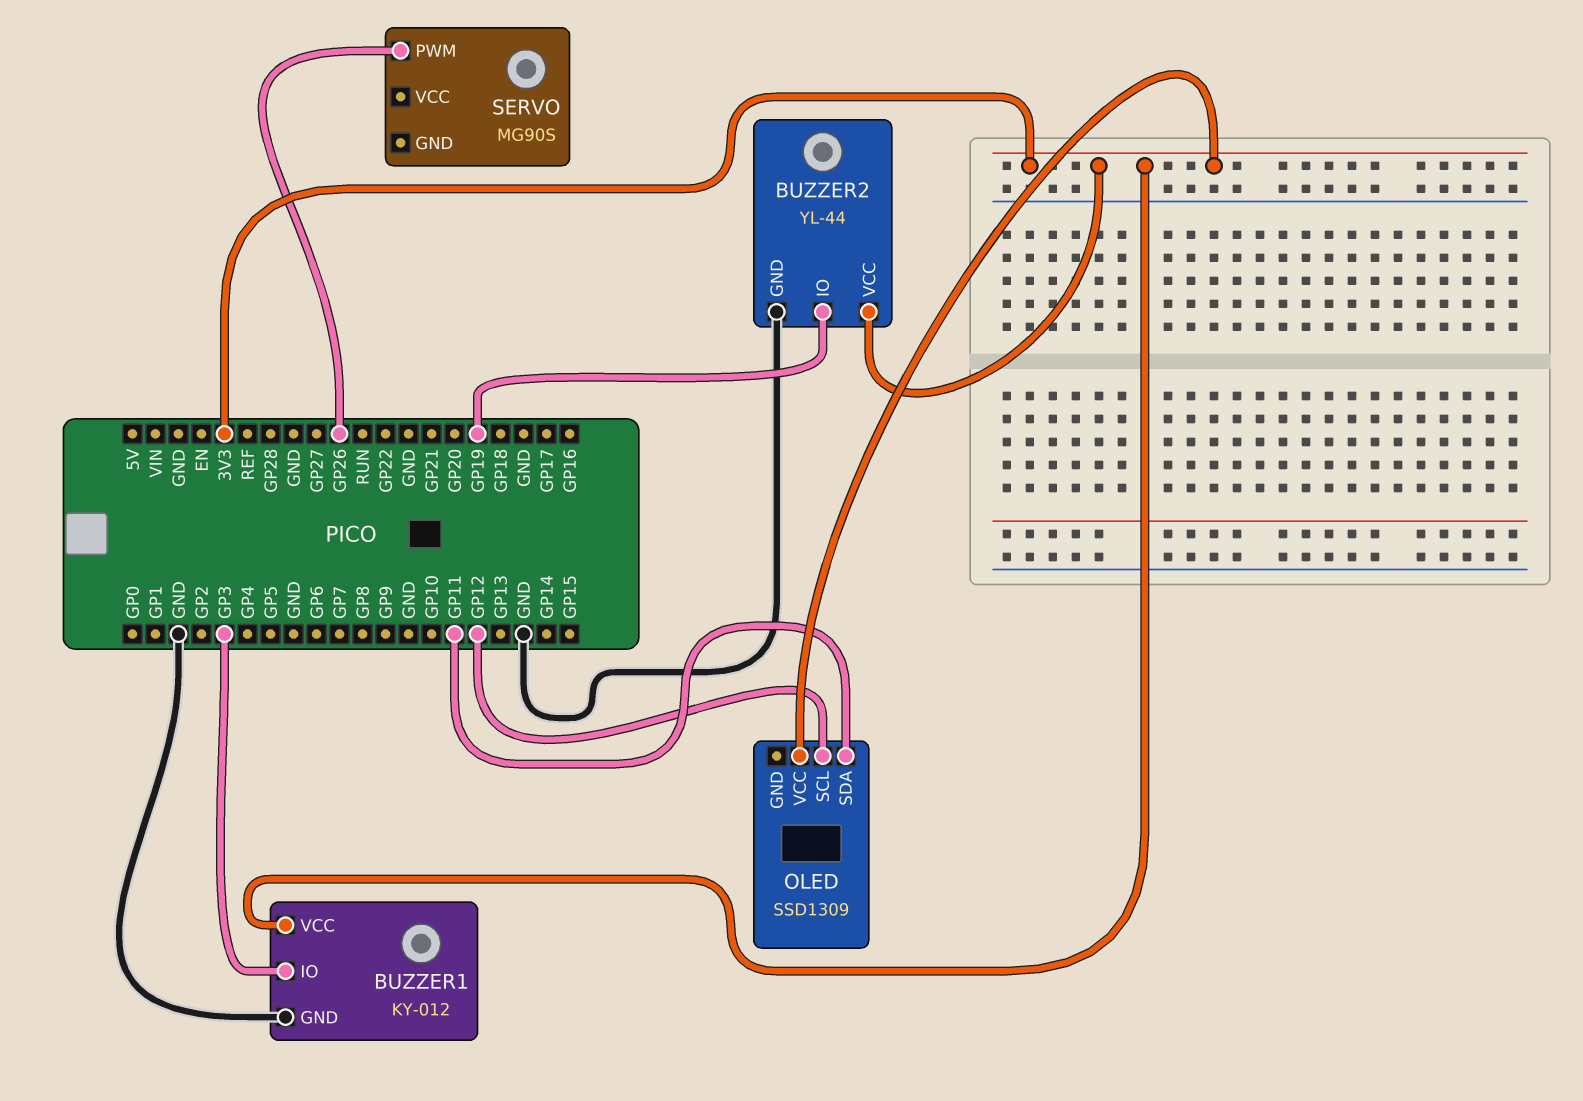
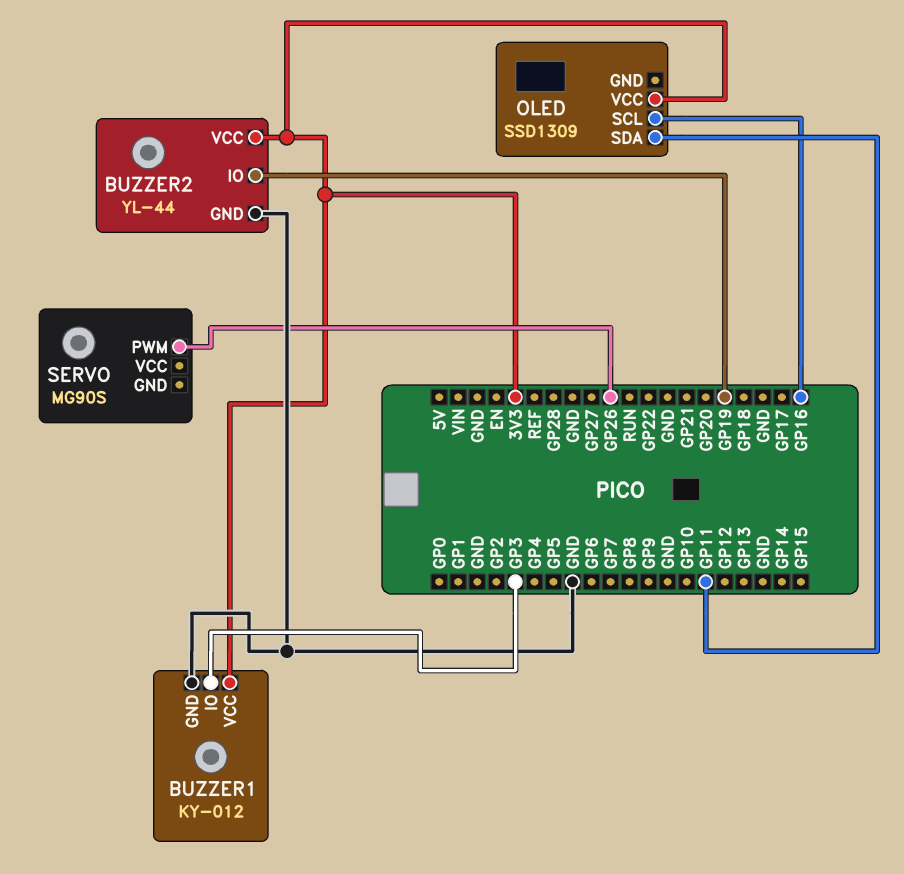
OLED pin SCL: GP12 -> GP16

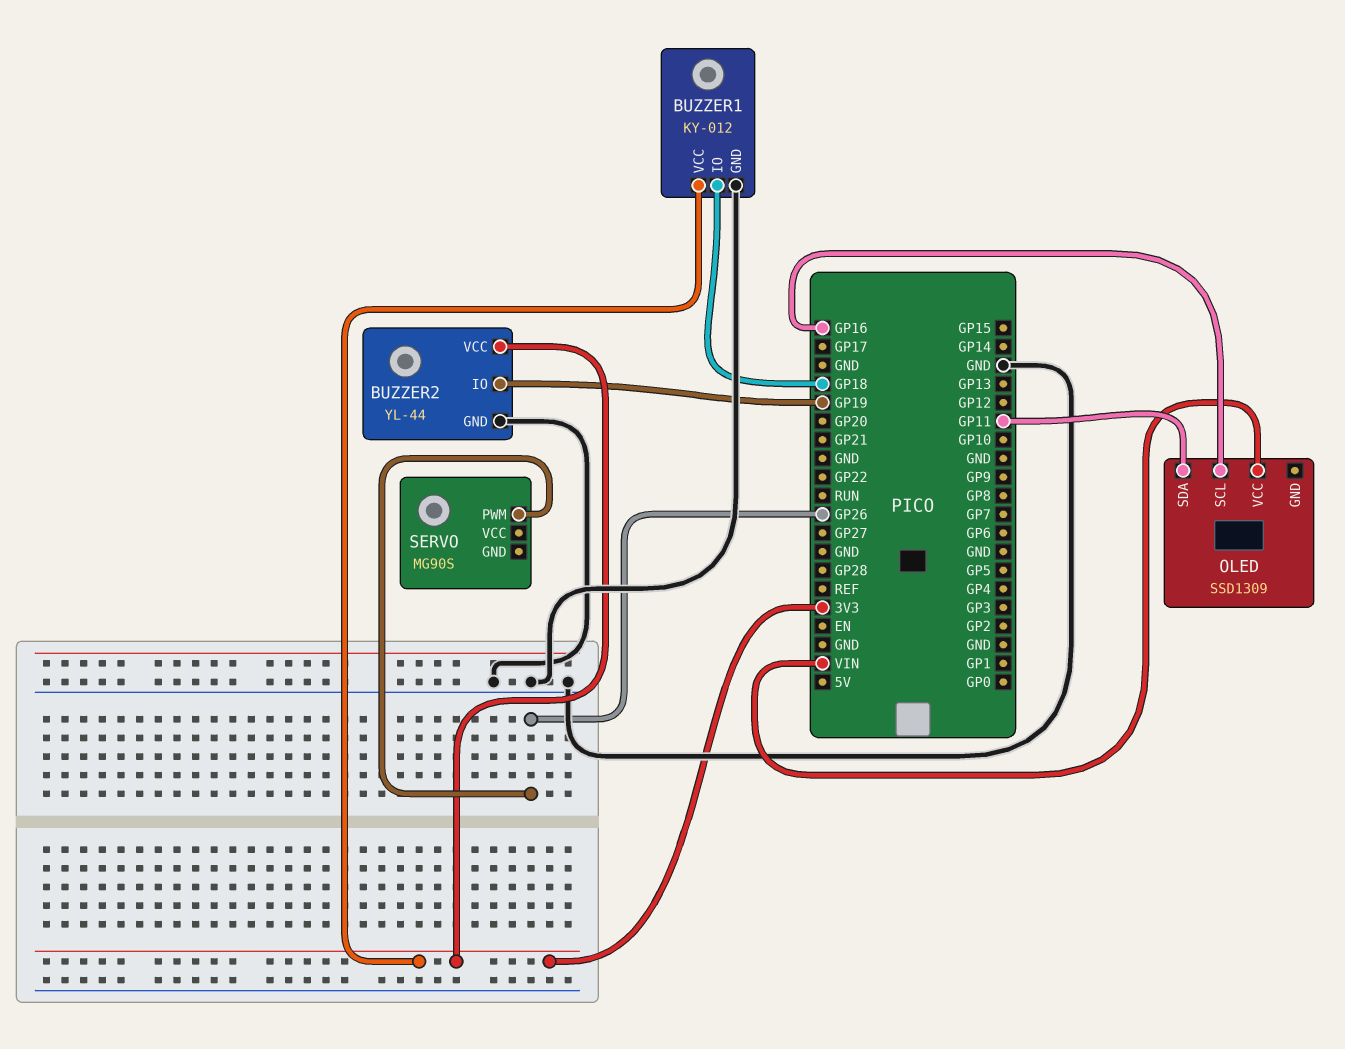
BUZZER1 pin IO: GP3 -> GP18
OLED pin VCC: 3V3 -> VIN

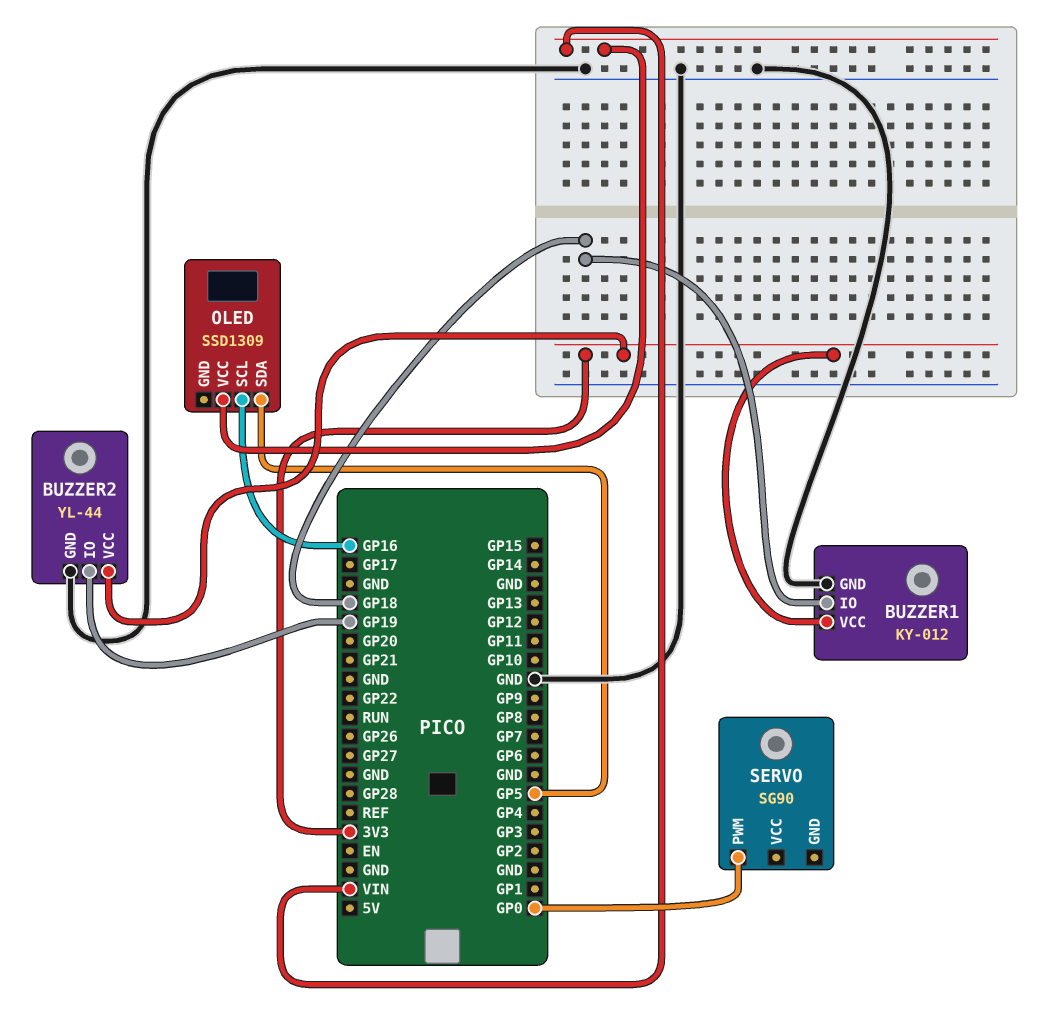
OLED pin SDA: GP11 -> GP5
SERVO: MG90S -> SG90
SERVO pin PWM: GP26 -> GP0

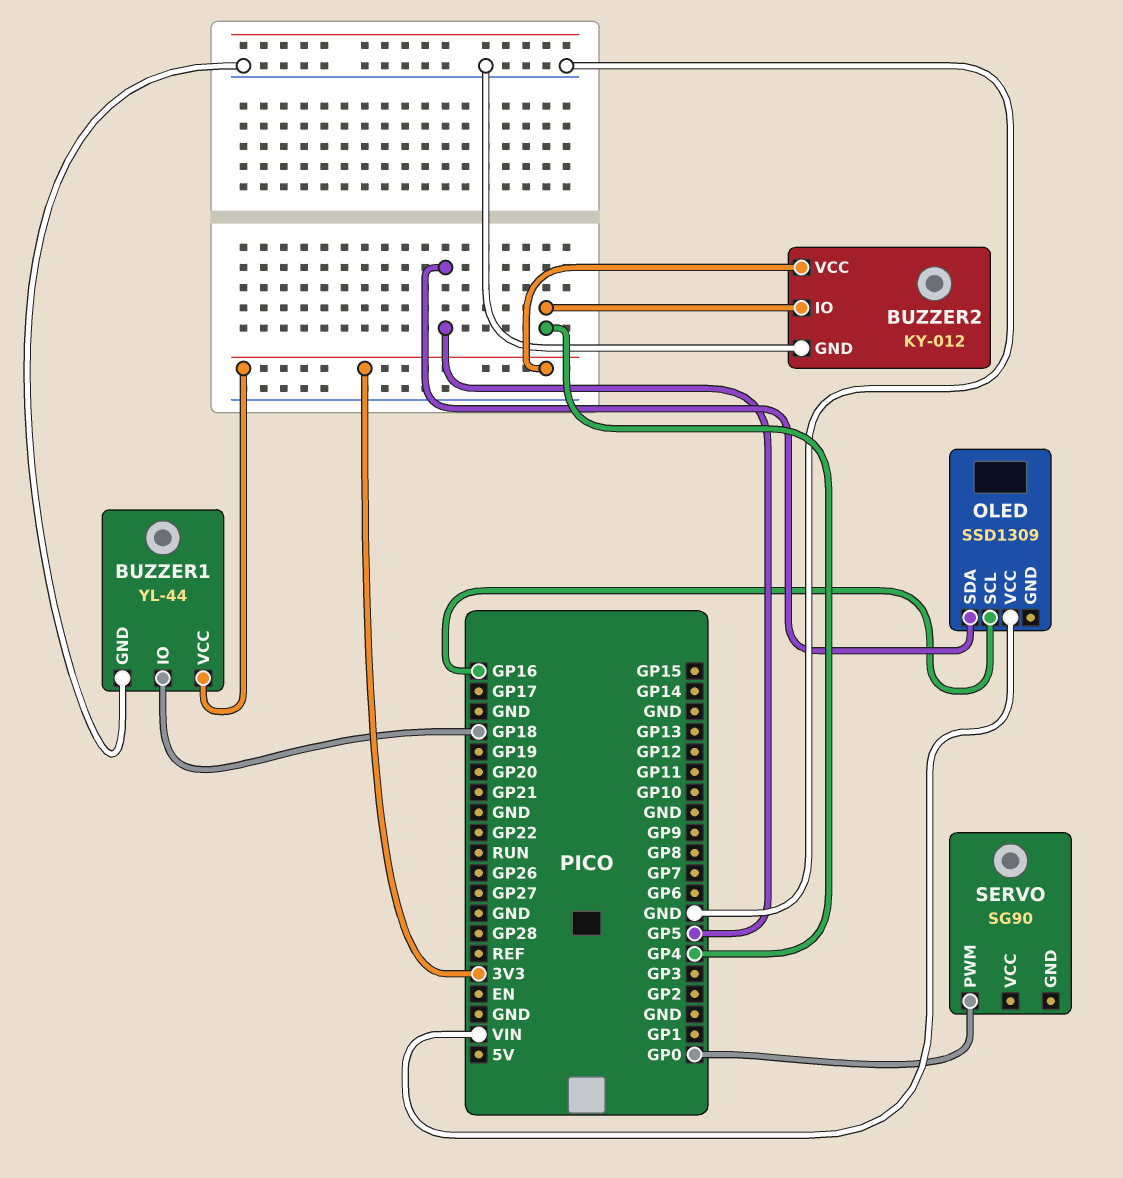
BUZZER1: KY-012 -> YL-44
BUZZER2: YL-44 -> KY-012
BUZZER2 pin IO: GP19 -> GP4

